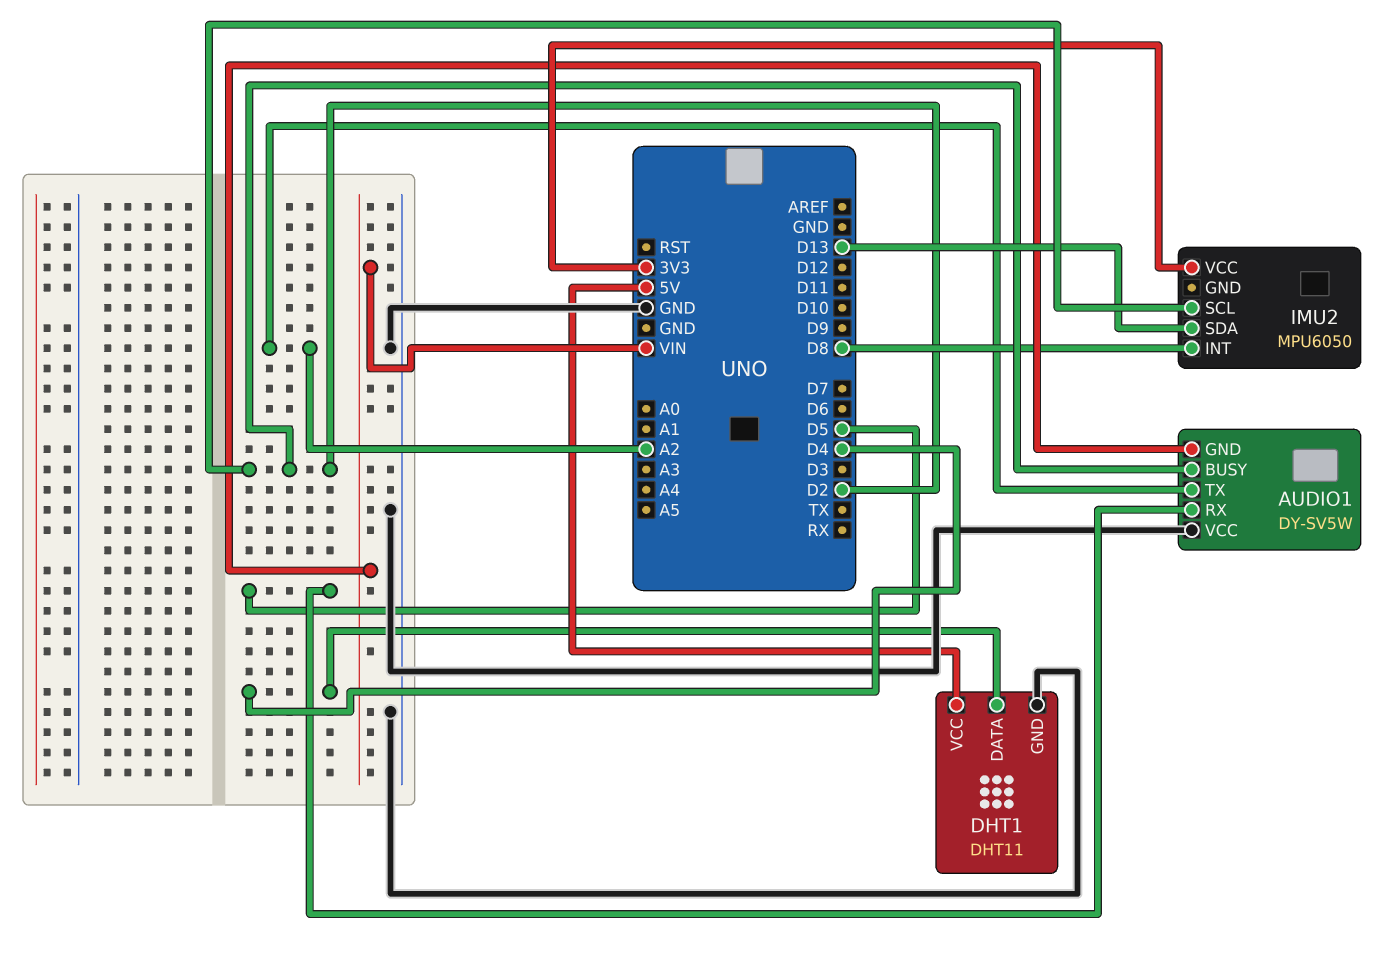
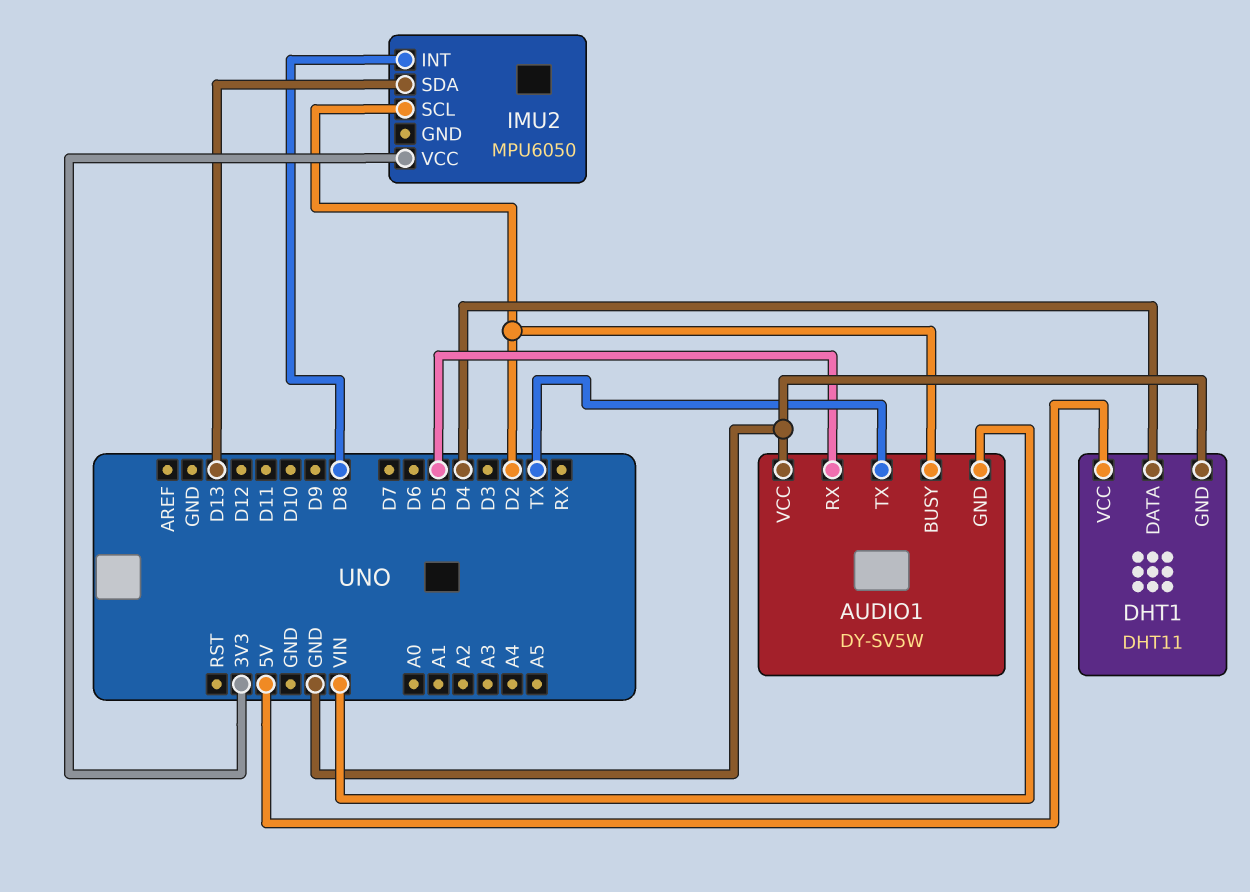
AUDIO1 pin TX: A2 -> TX

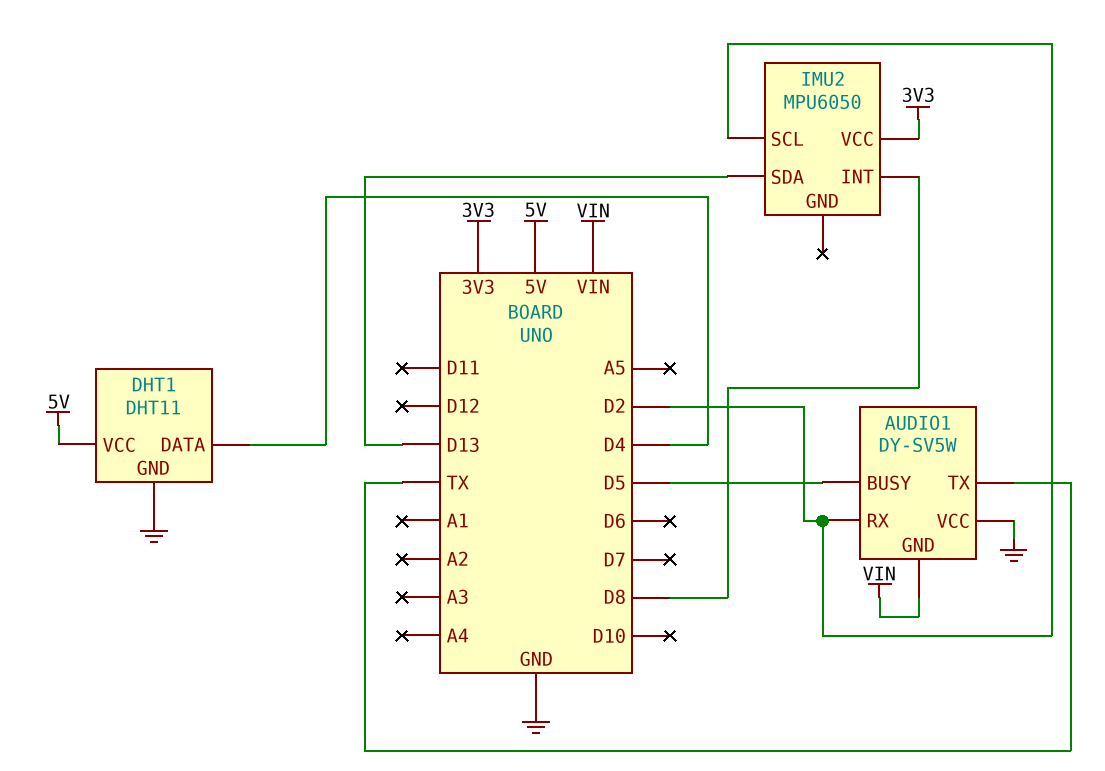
AUDIO1 pin BUSY: D2 -> D5
AUDIO1 pin RX: D5 -> D2

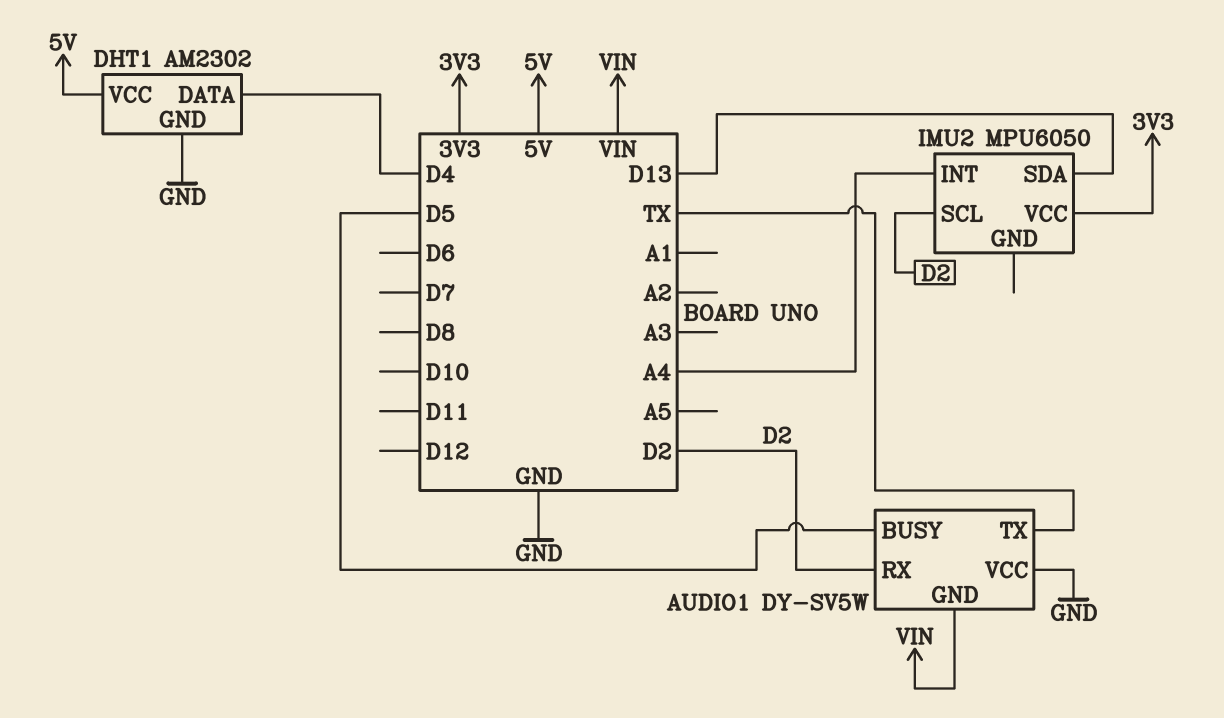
DHT1: DHT11 -> AM2302
IMU2 pin INT: D8 -> A4

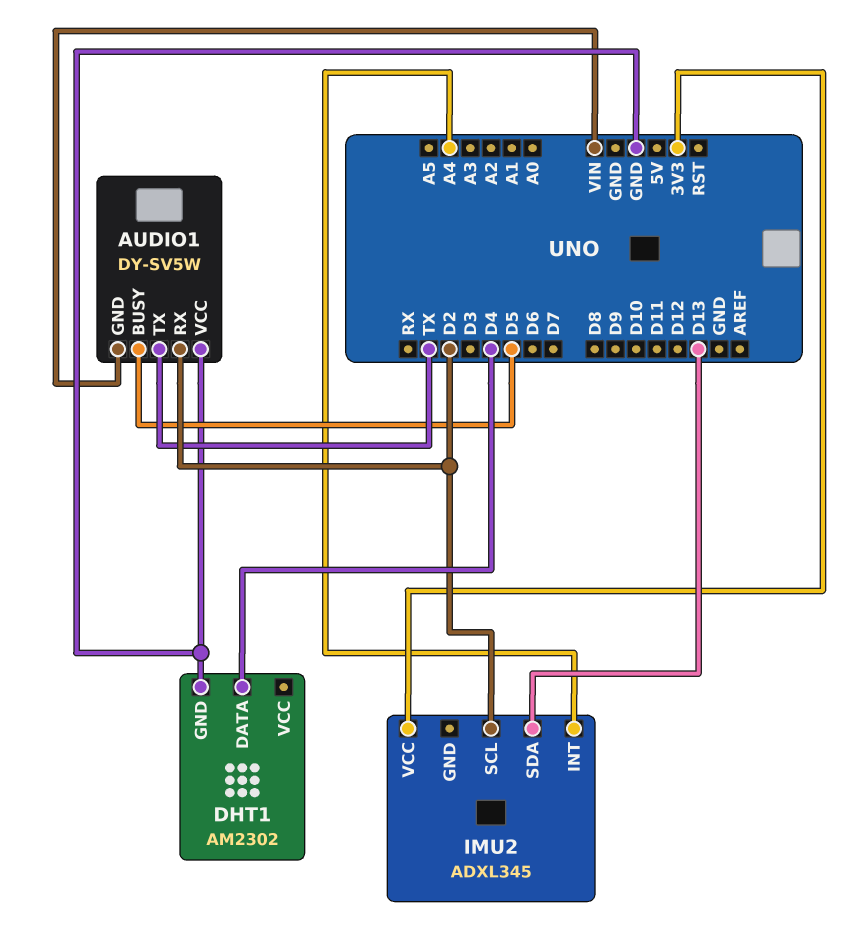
DHT1 pin VCC: 5V -> none
IMU2: MPU6050 -> ADXL345

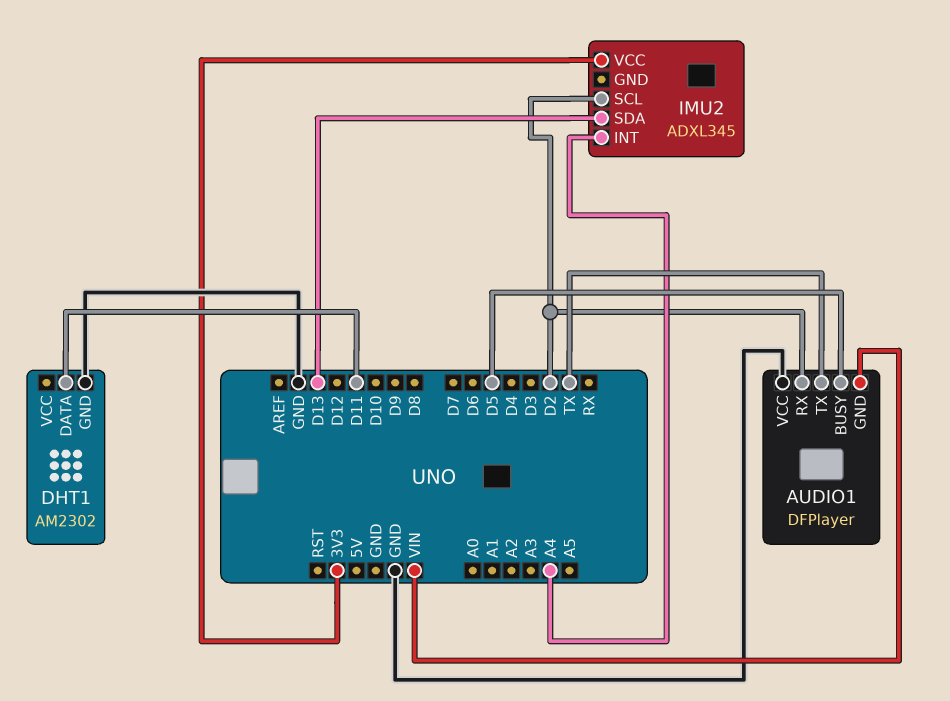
AUDIO1: DY-SV5W -> DFPlayer
DHT1 pin DATA: D4 -> D11

